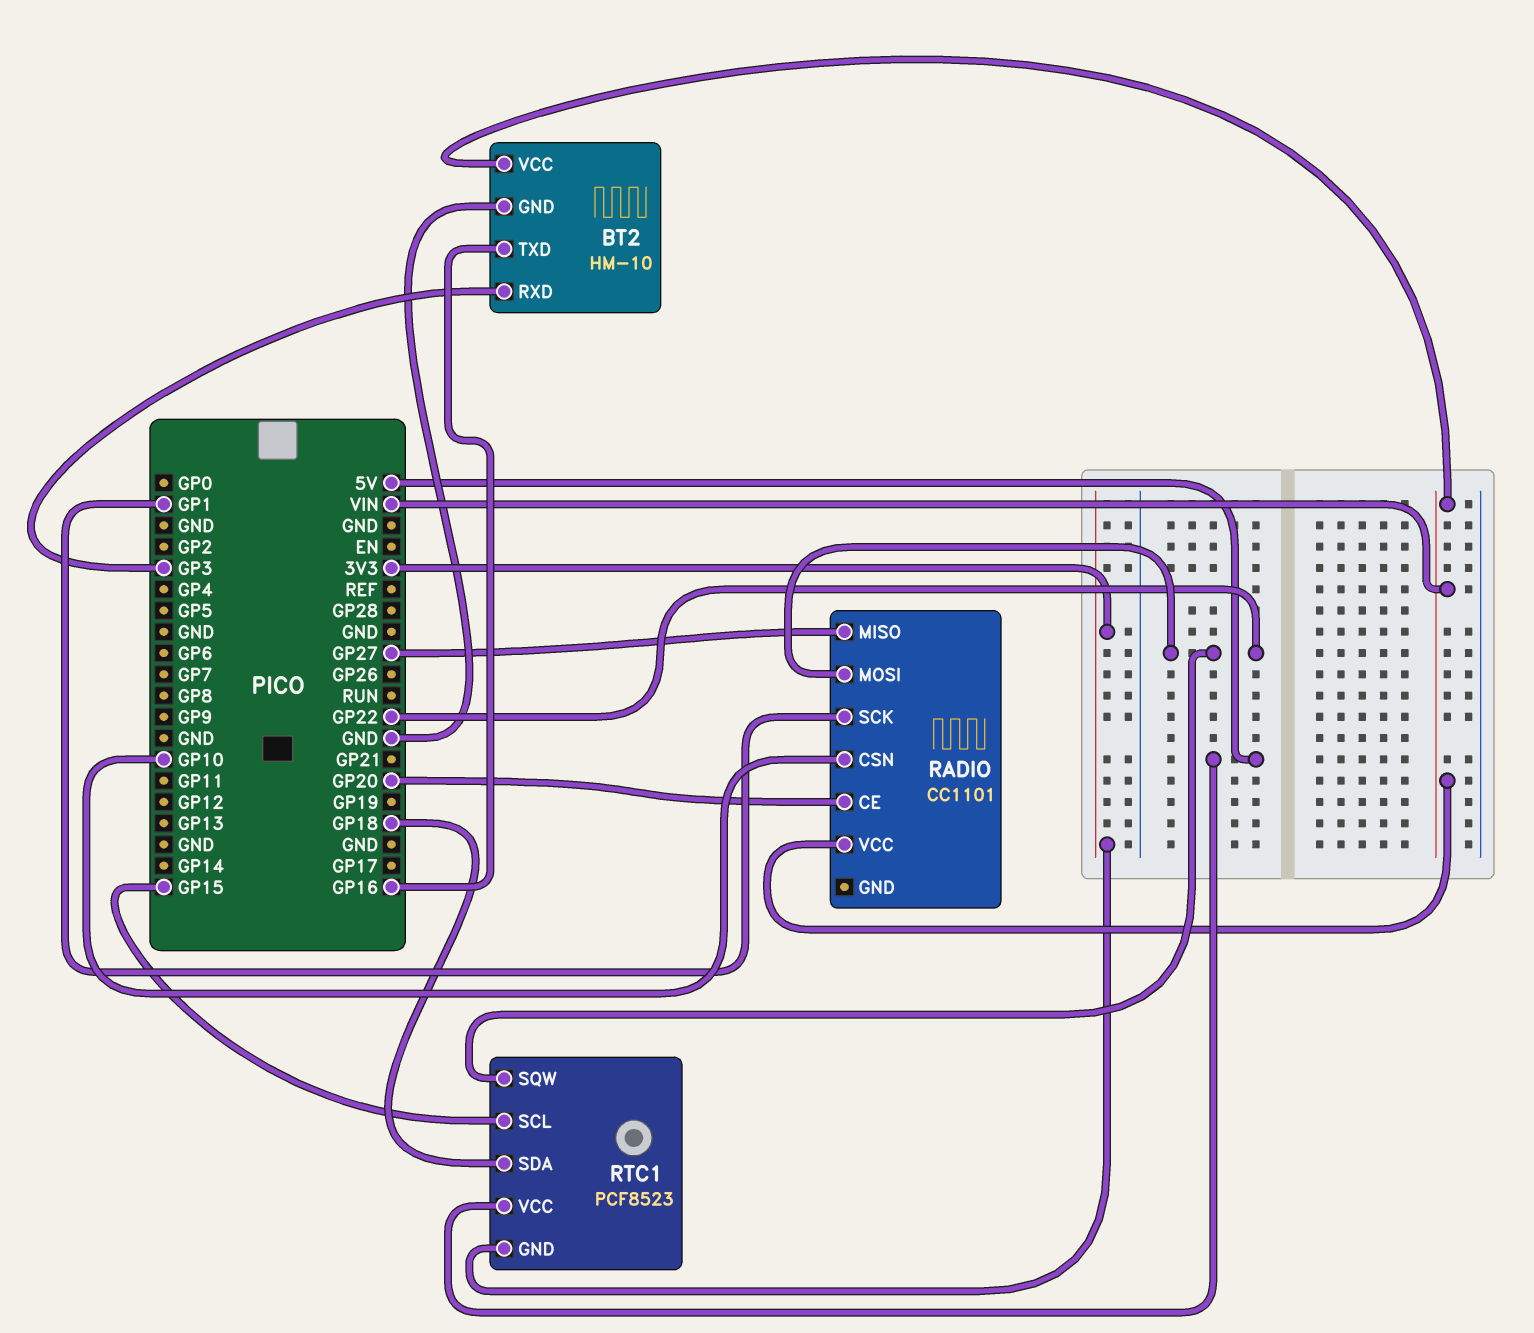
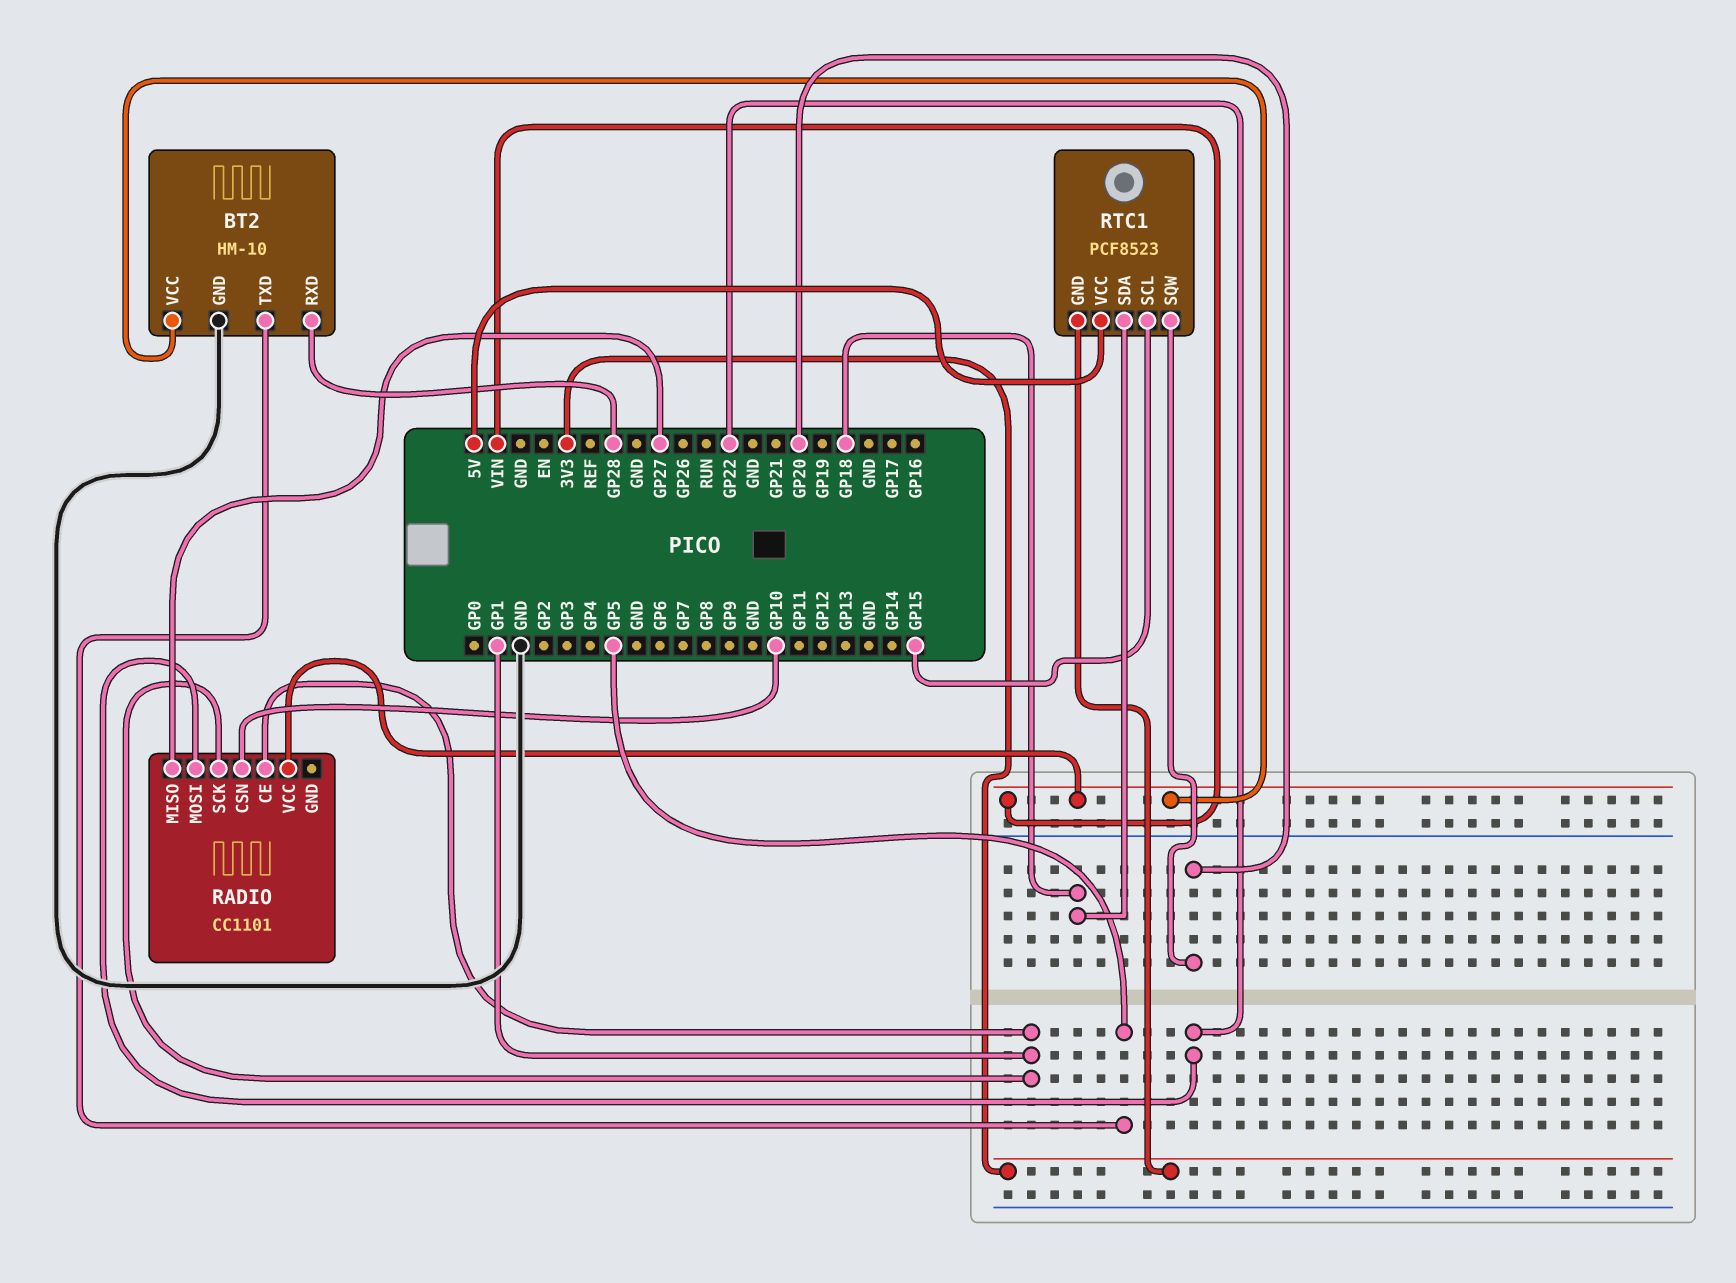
BT2 pin RXD: GP3 -> GP28
BT2 pin TXD: GP16 -> GP5
RADIO pin CE: GP20 -> GP1
RTC1 pin SQW: GP22 -> GP20

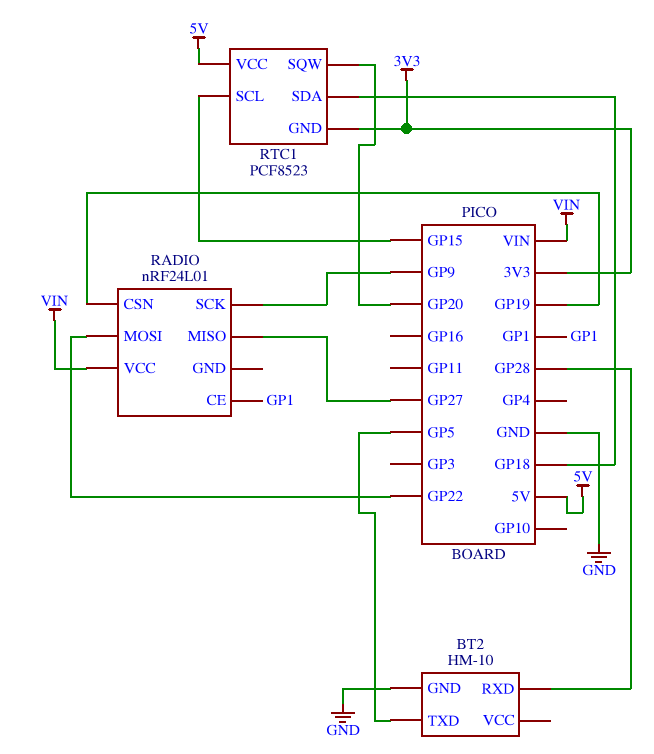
BT2 pin VCC: VIN -> none
RADIO: CC1101 -> nRF24L01
RADIO pin CSN: GP10 -> GP19
RADIO pin SCK: GP1 -> GP9

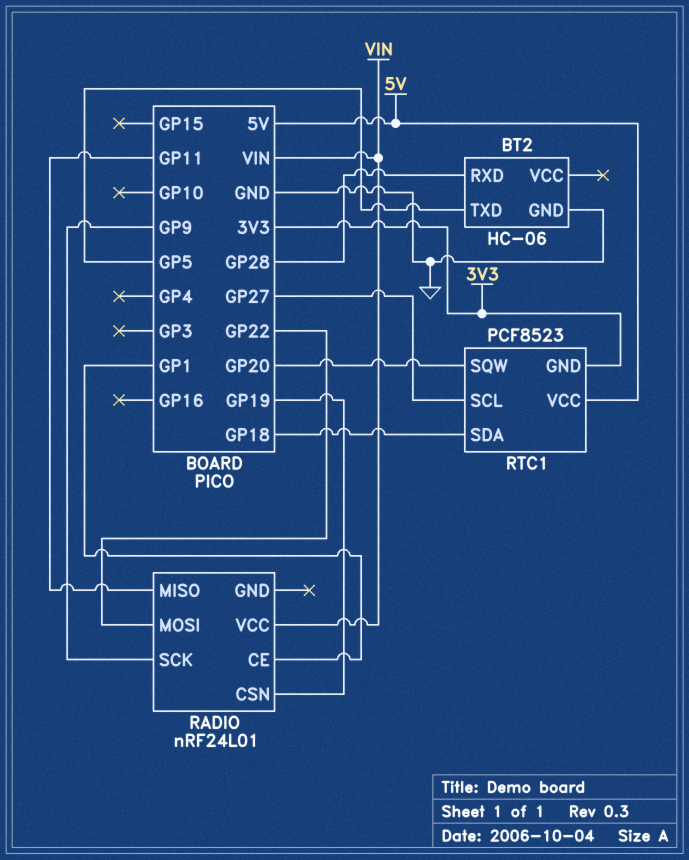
BT2: HM-10 -> HC-06
RADIO pin MISO: GP27 -> GP11
RTC1 pin SCL: GP15 -> GP27

